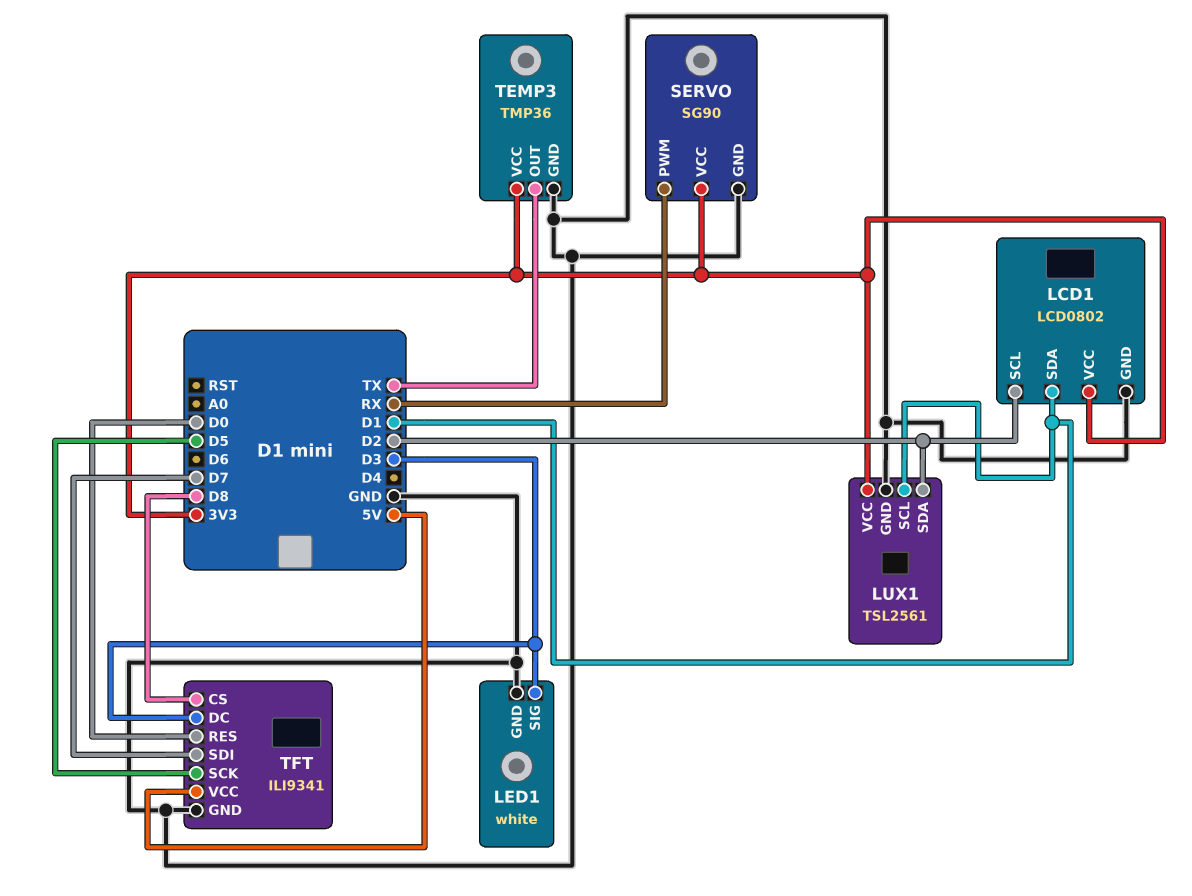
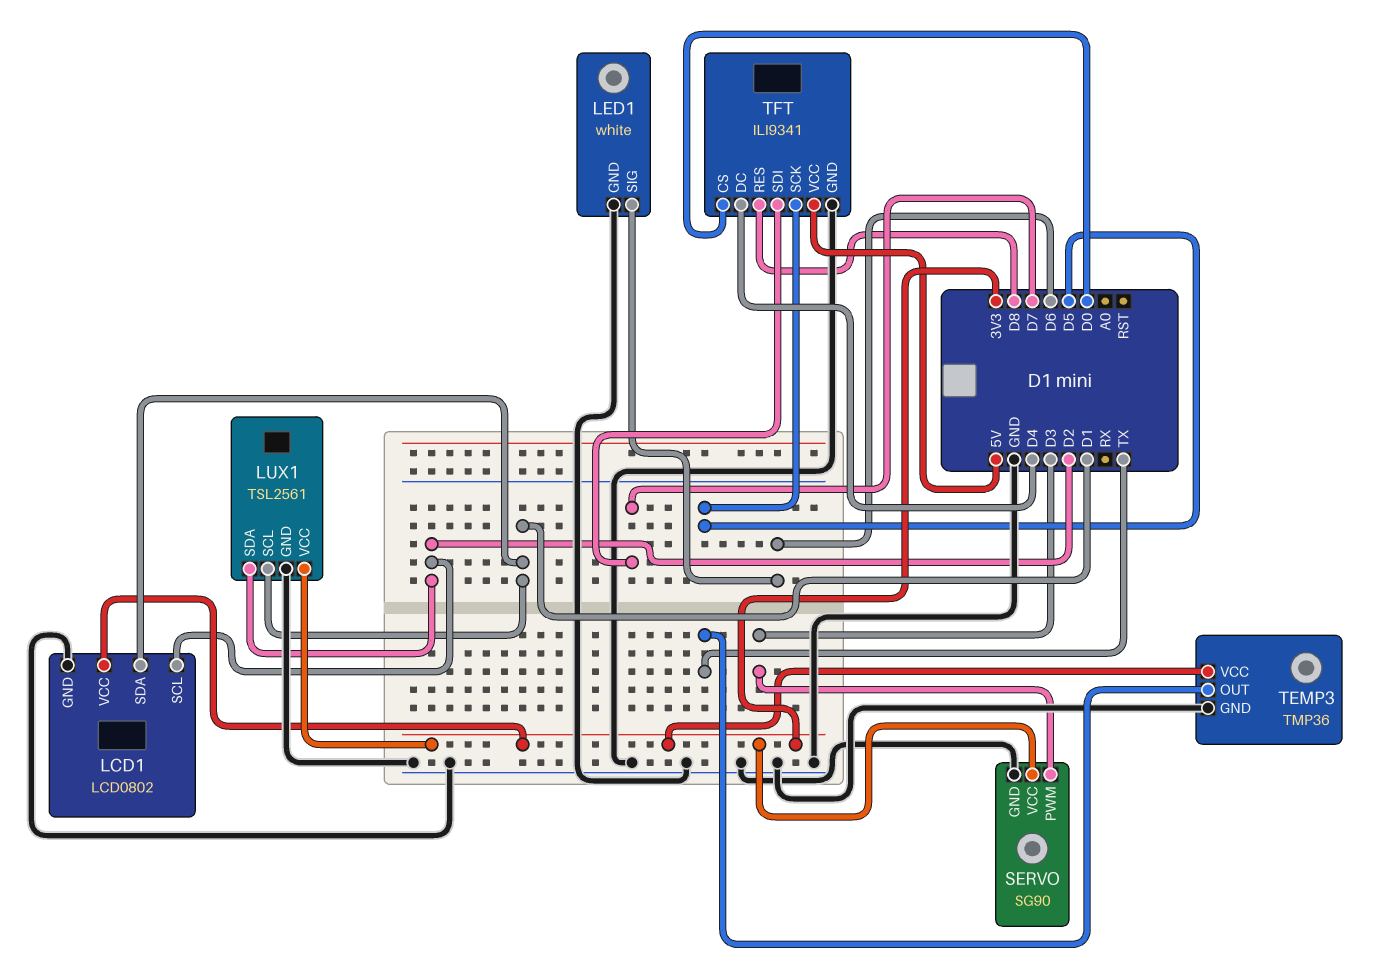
LED1 pin SIG: D3 -> D6
SERVO pin PWM: RX -> D3
TFT pin CS: D8 -> D0
TFT pin DC: D3 -> D4
TFT pin RES: D0 -> D8

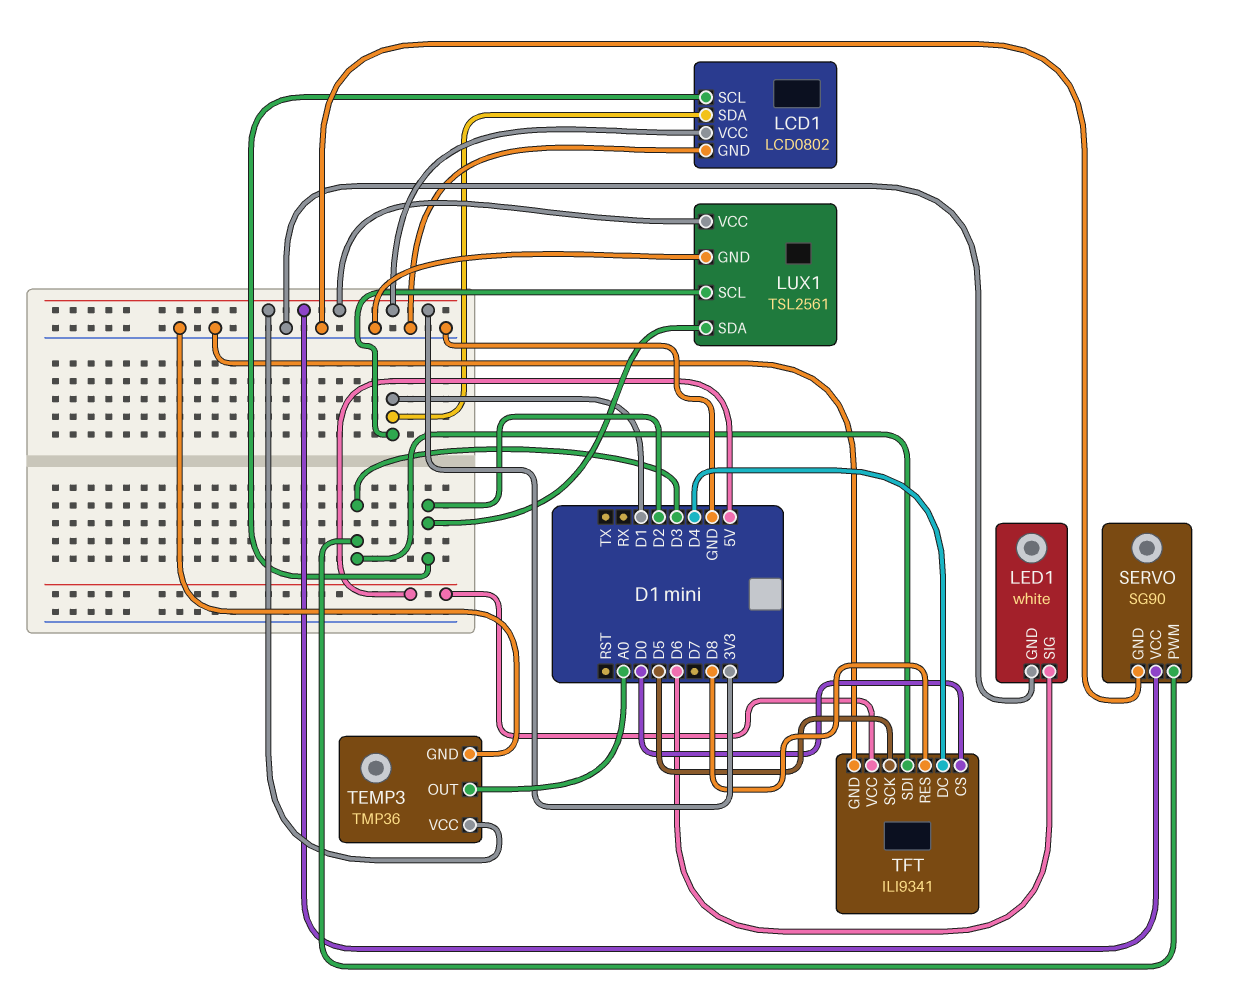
TEMP3 pin OUT: TX -> A0
TFT pin SDI: D7 -> D3

